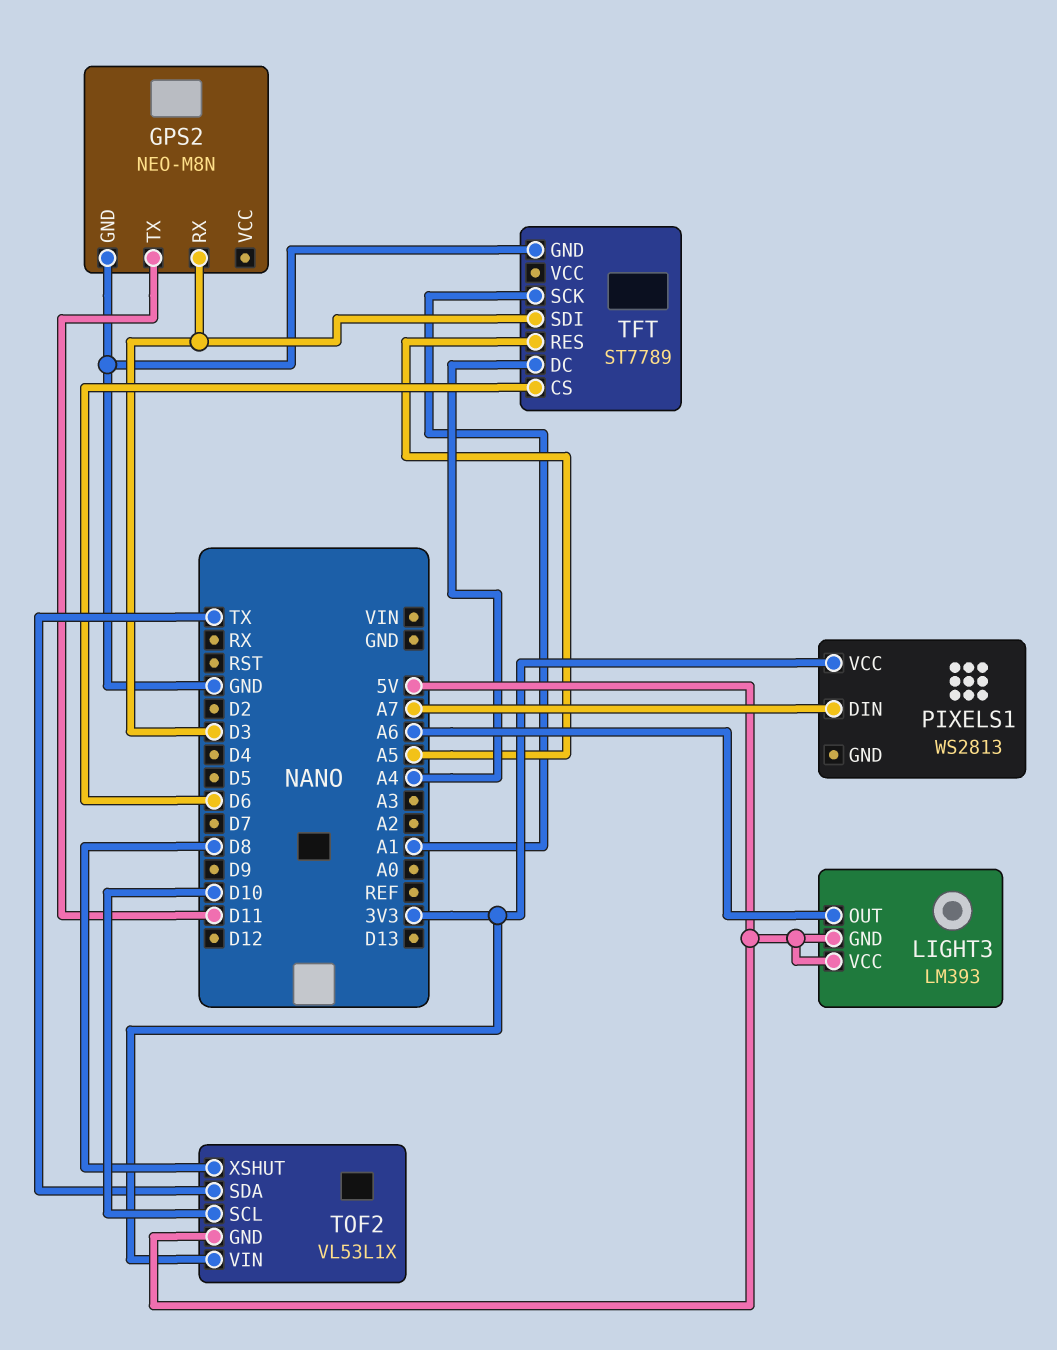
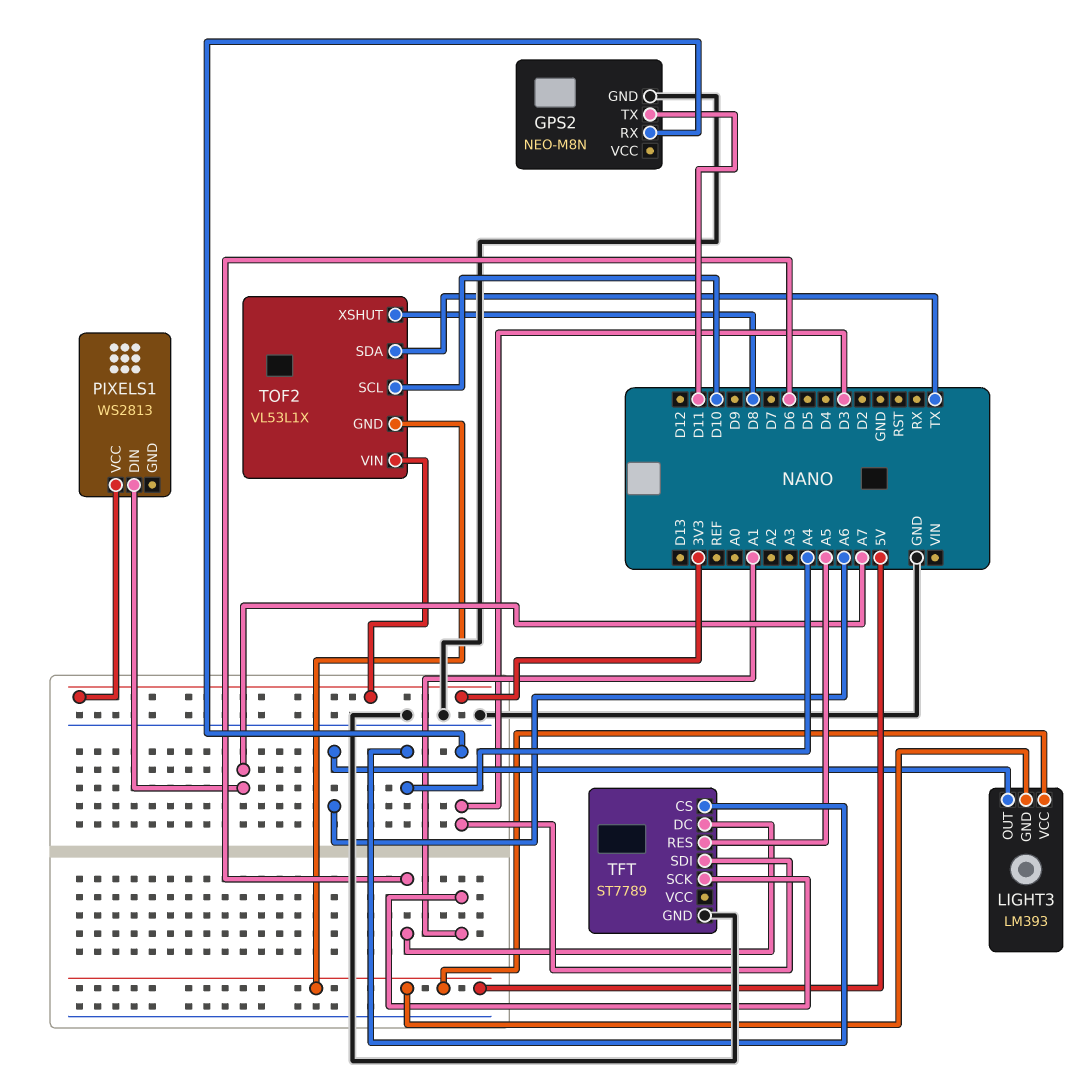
TFT pin CS: D6 -> A4
TFT pin DC: A4 -> D6

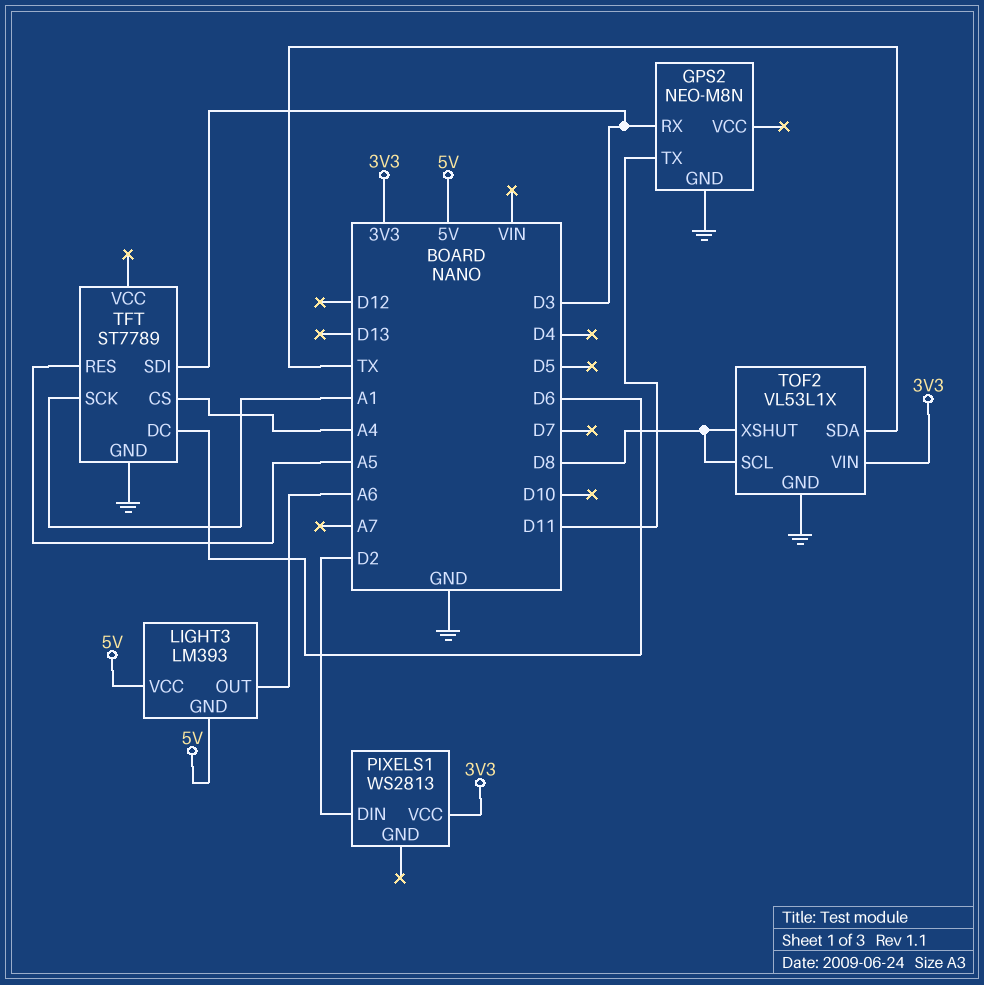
PIXELS1 pin DIN: A7 -> D2
TOF2 pin GND: 5V -> GND
TOF2 pin SCL: D10 -> D8

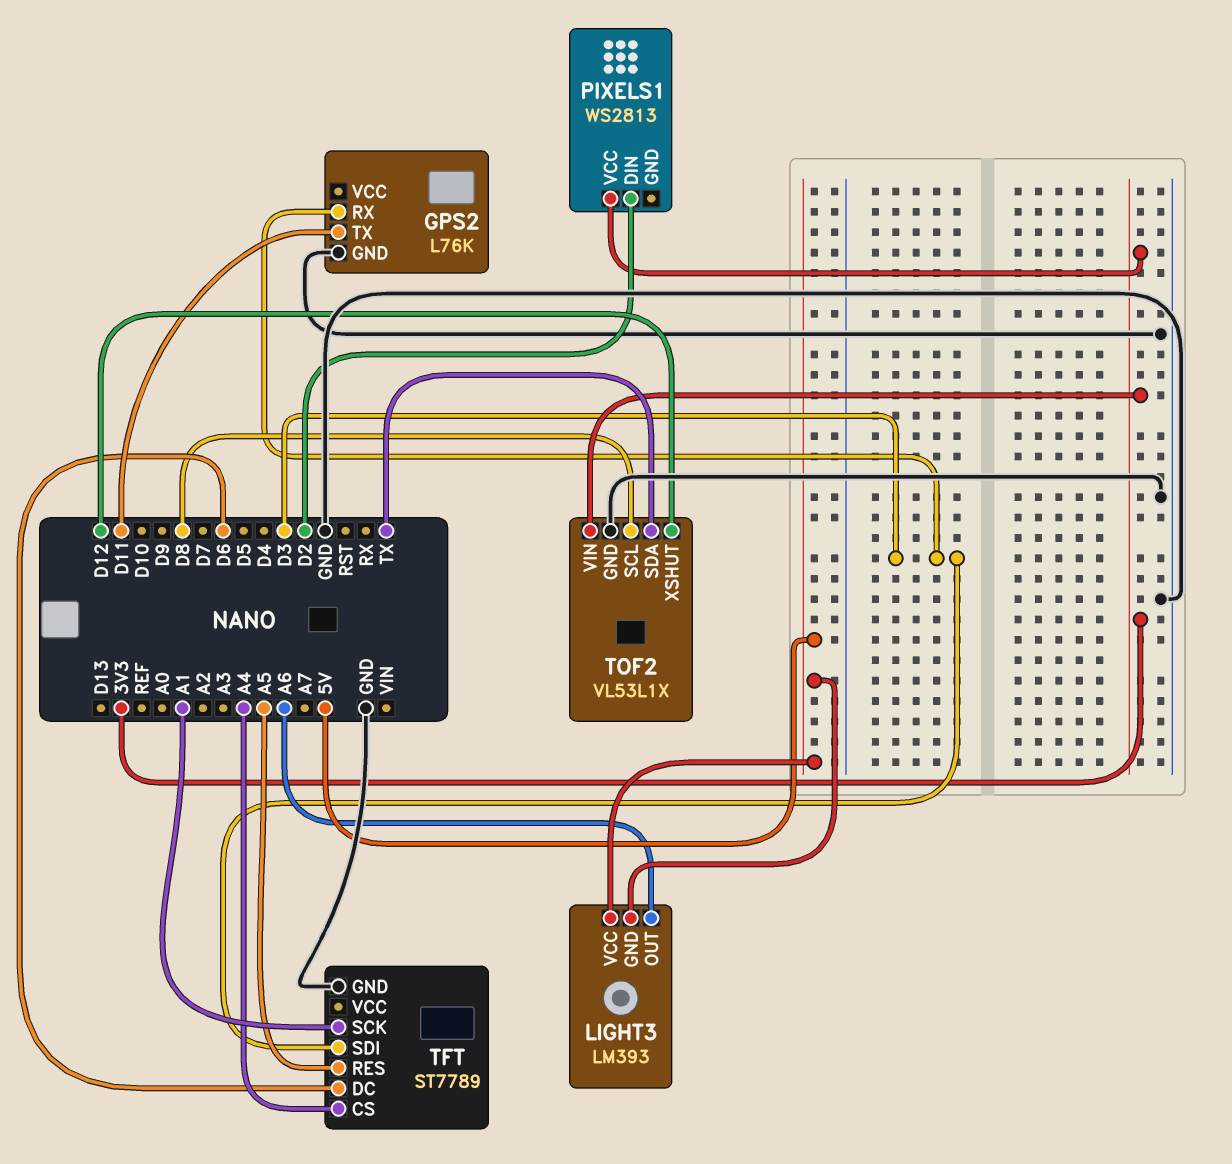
GPS2: NEO-M8N -> L76K
TOF2 pin XSHUT: D8 -> D12

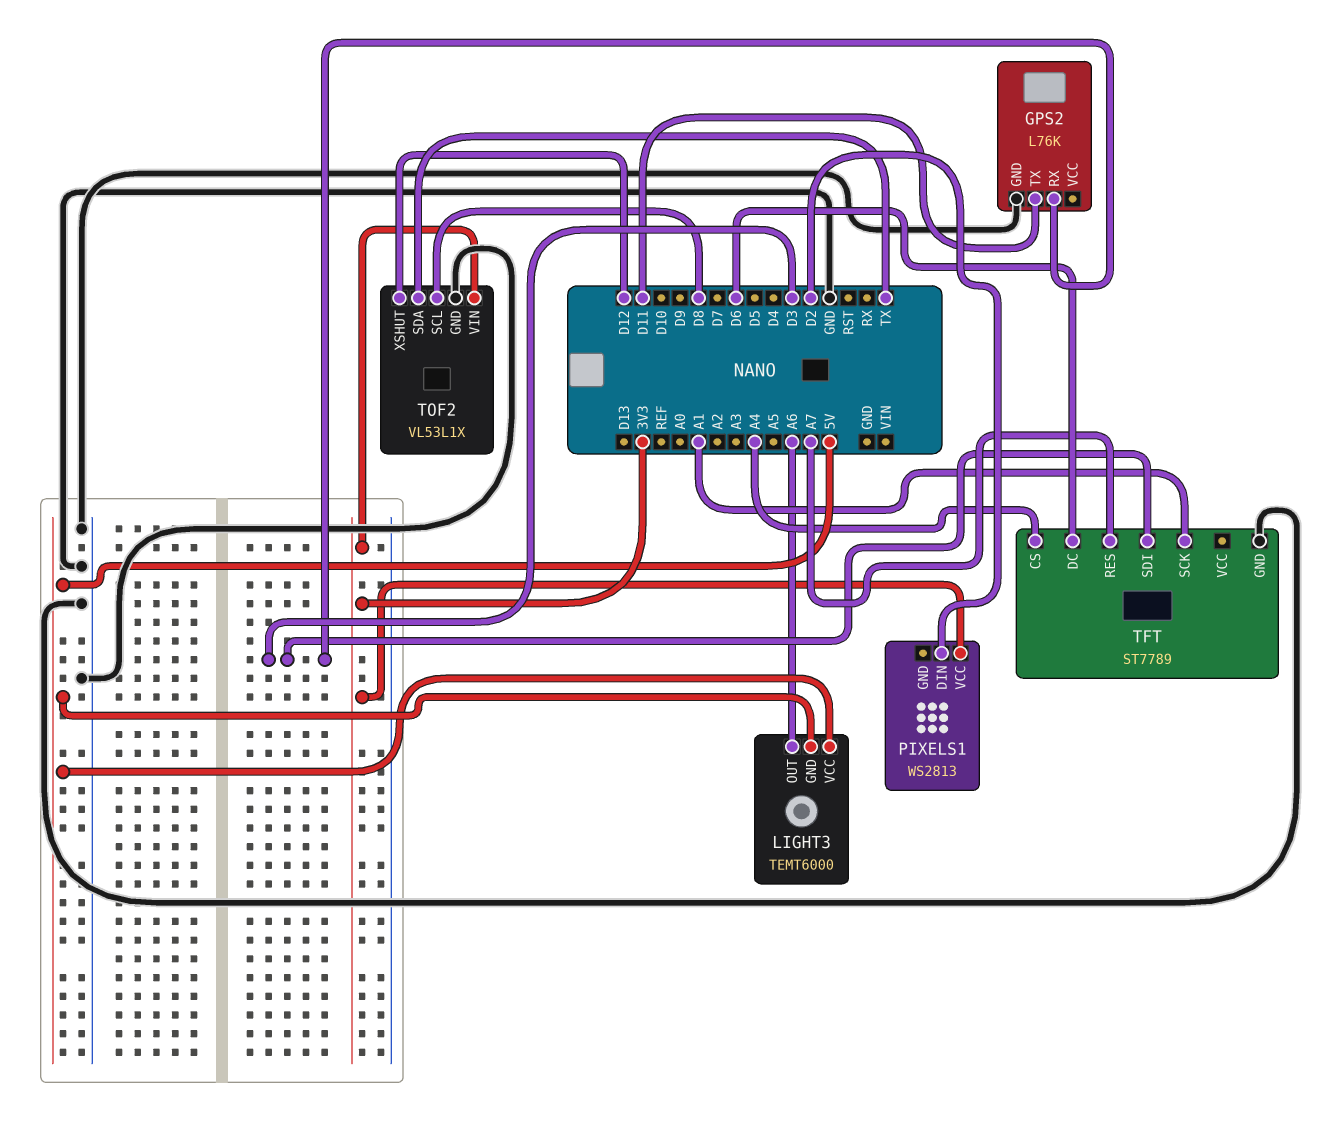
LIGHT3: LM393 -> TEMT6000
TFT pin RES: A5 -> A7

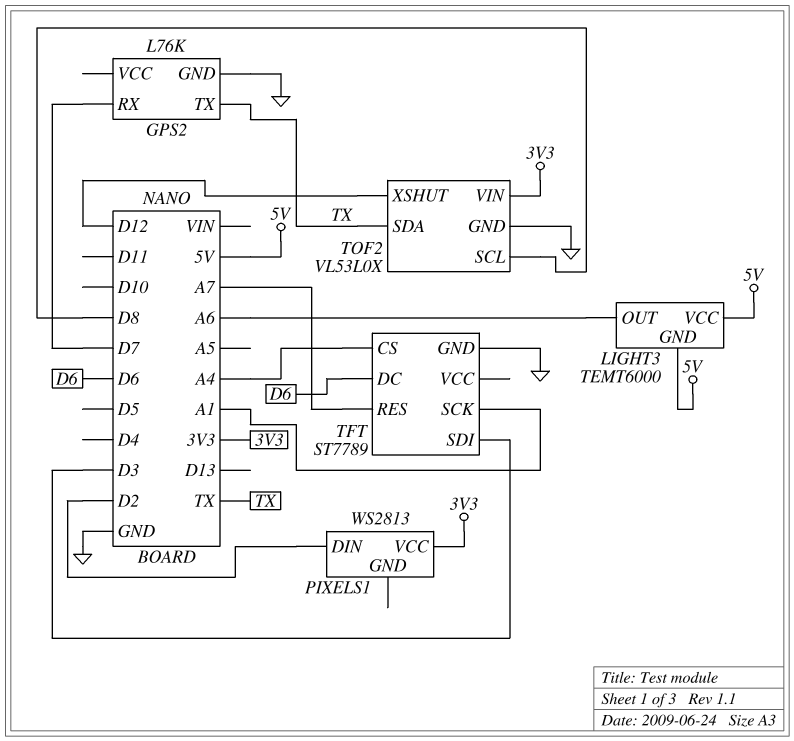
GPS2 pin RX: D3 -> D7
GPS2 pin TX: D11 -> TX
TOF2: VL53L1X -> VL53L0X

